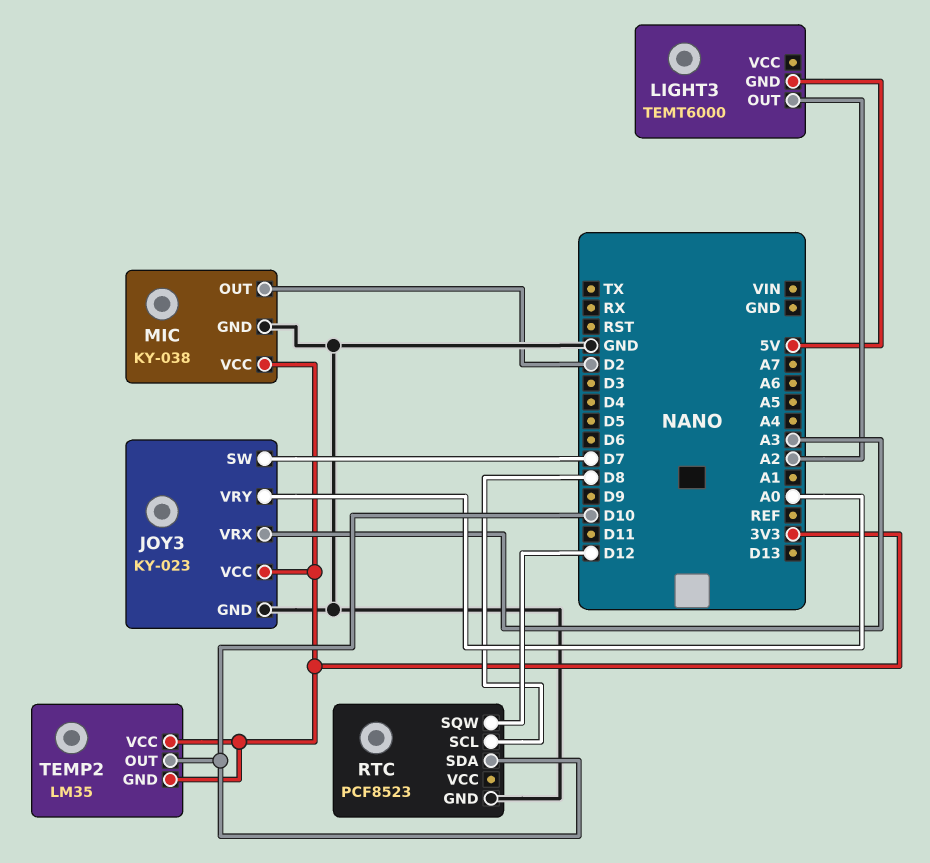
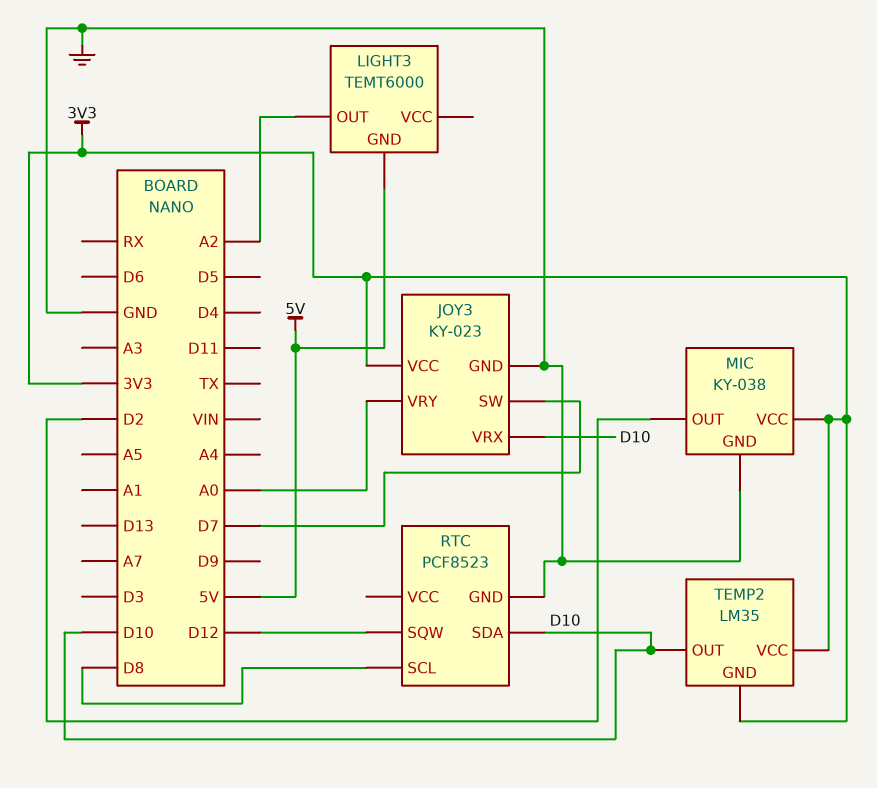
JOY3 pin VRX: A3 -> D10

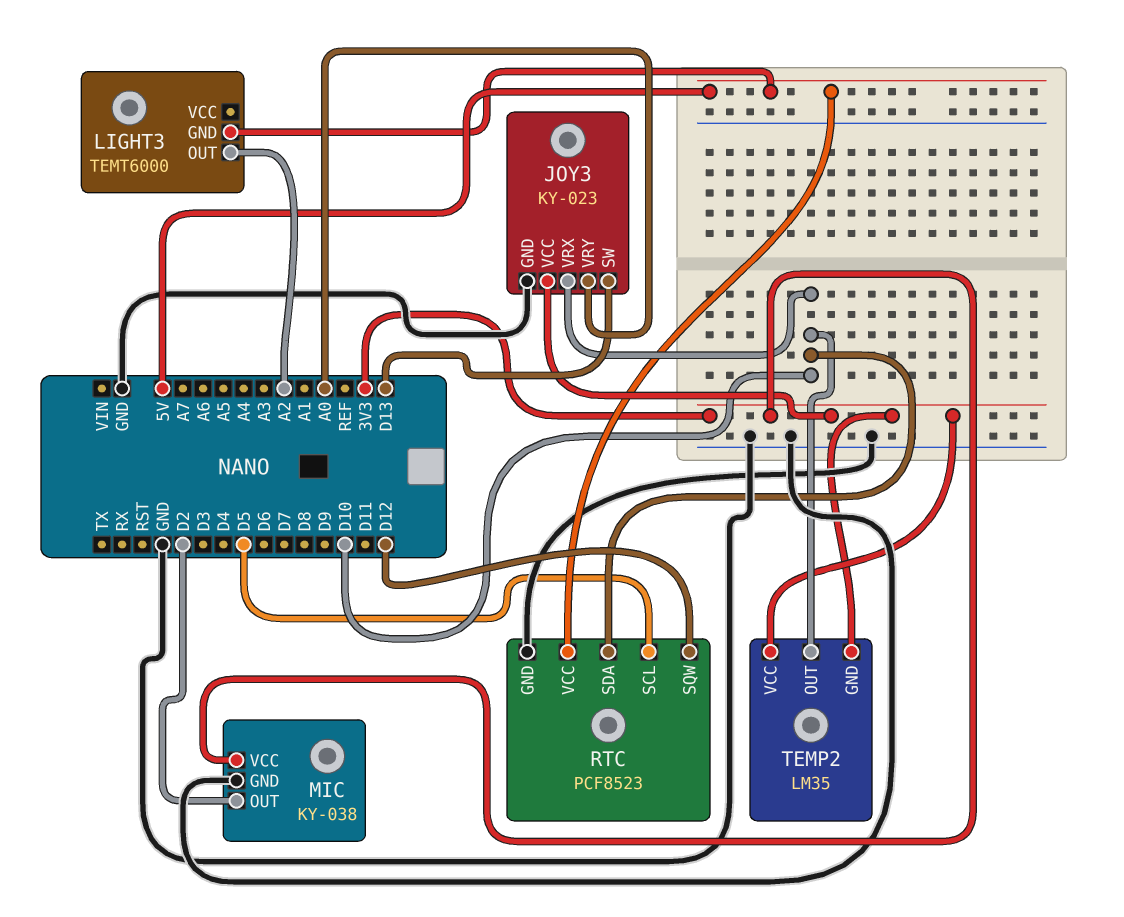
JOY3 pin SW: D7 -> D13
RTC pin SCL: D8 -> D5
RTC pin VCC: none -> 5V

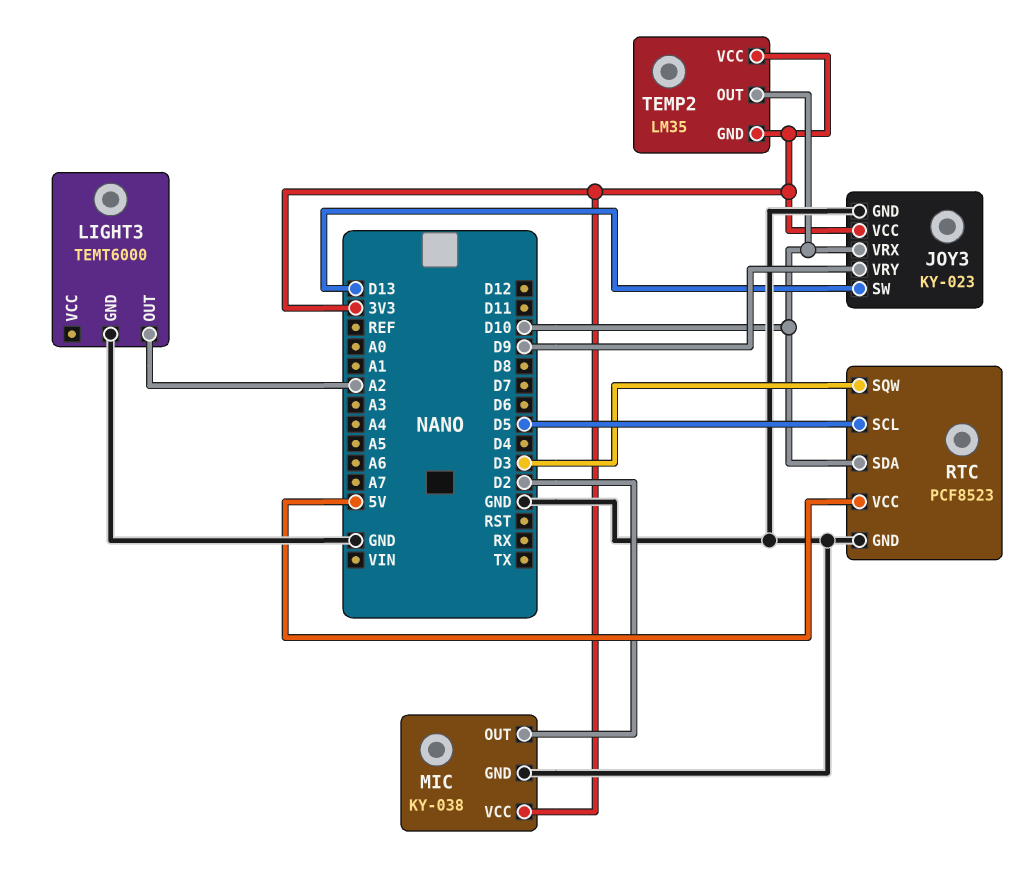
JOY3 pin VRY: A0 -> D9
LIGHT3 pin GND: 5V -> GND
RTC pin SQW: D12 -> D3

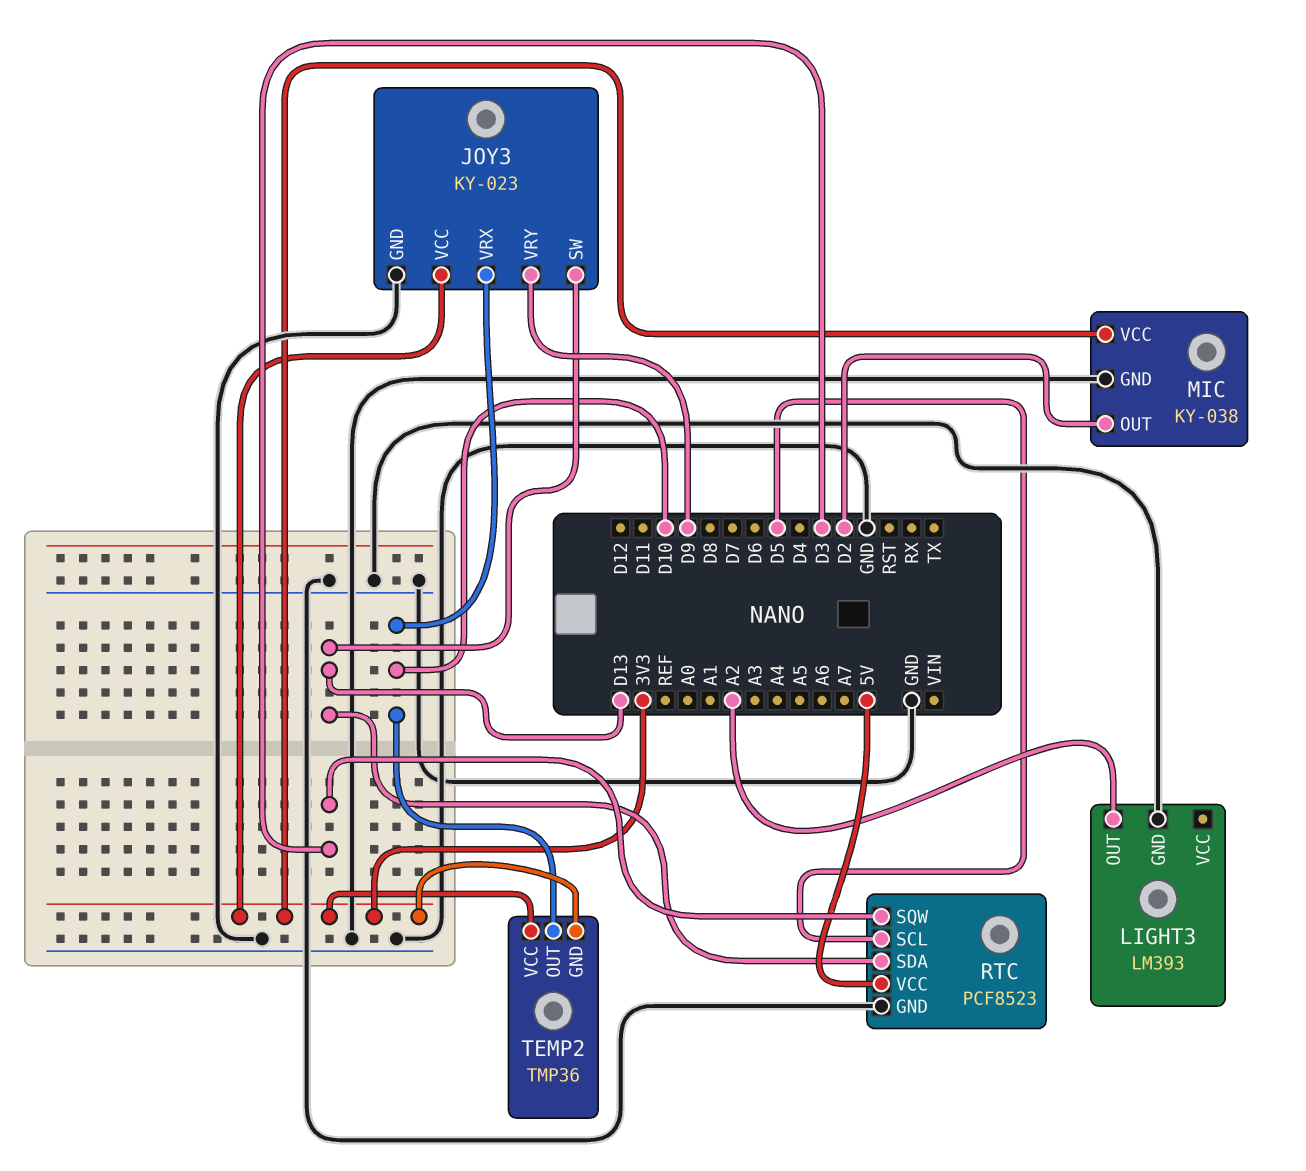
LIGHT3: TEMT6000 -> LM393
RTC pin SDA: D10 -> D13
TEMP2: LM35 -> TMP36

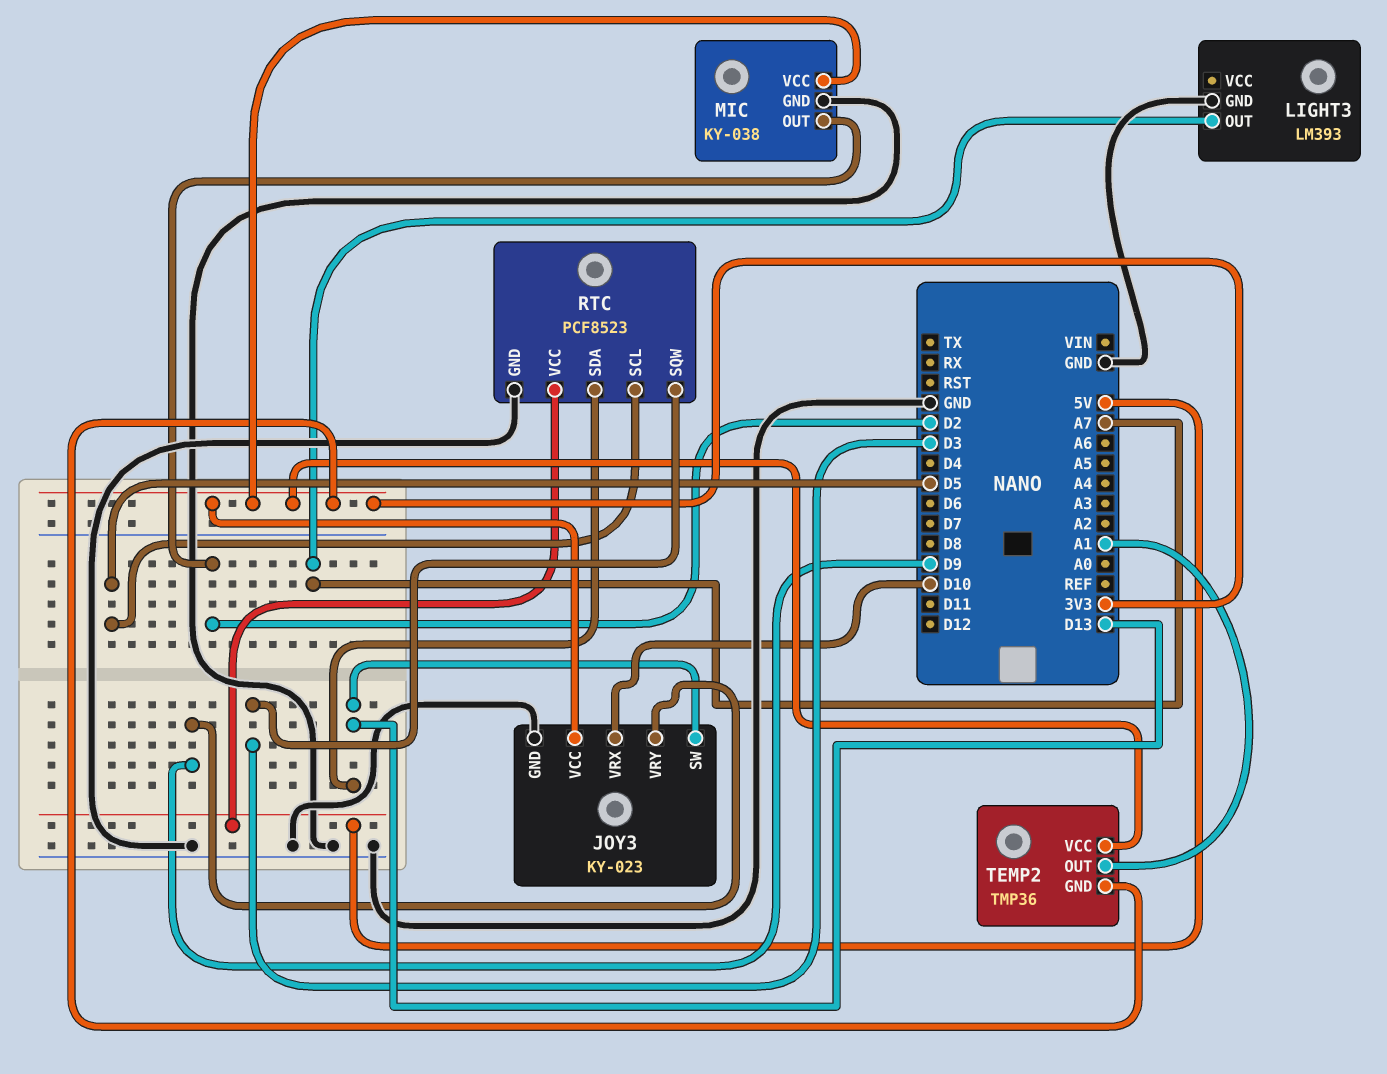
LIGHT3 pin OUT: A2 -> A7
TEMP2 pin OUT: D10 -> A1

